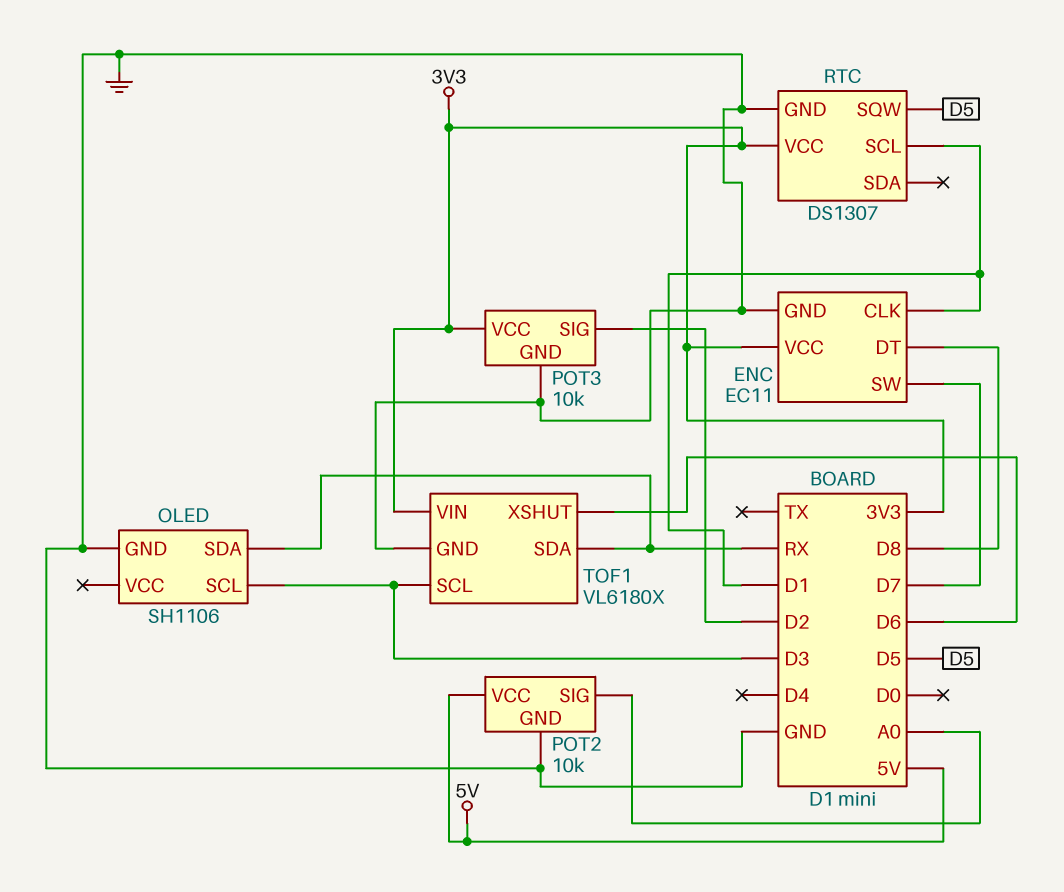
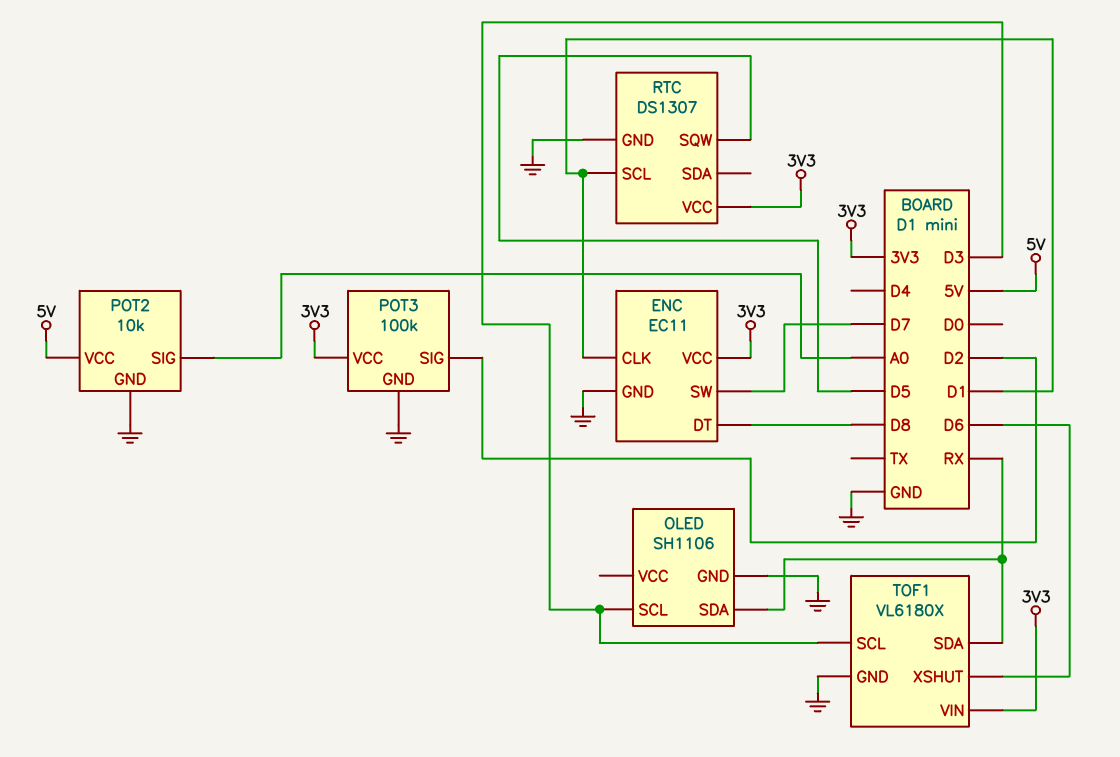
POT3: 10k -> 100k

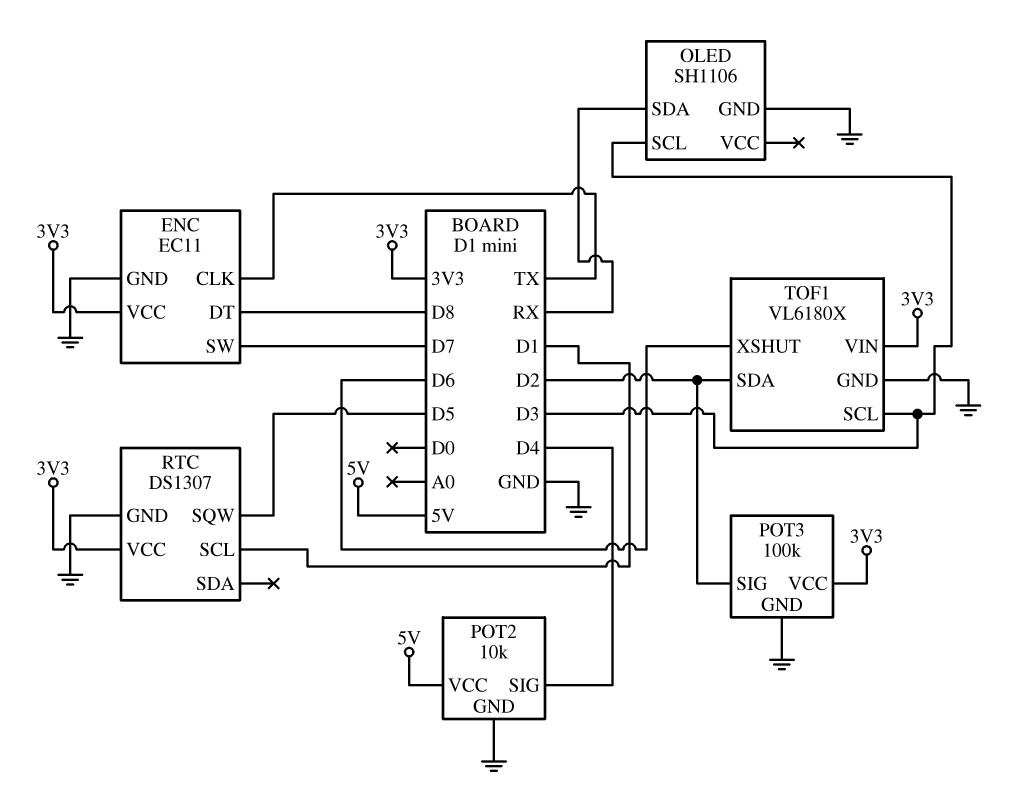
ENC pin CLK: D1 -> TX
POT2 pin SIG: A0 -> D4
TOF1 pin SDA: RX -> D2

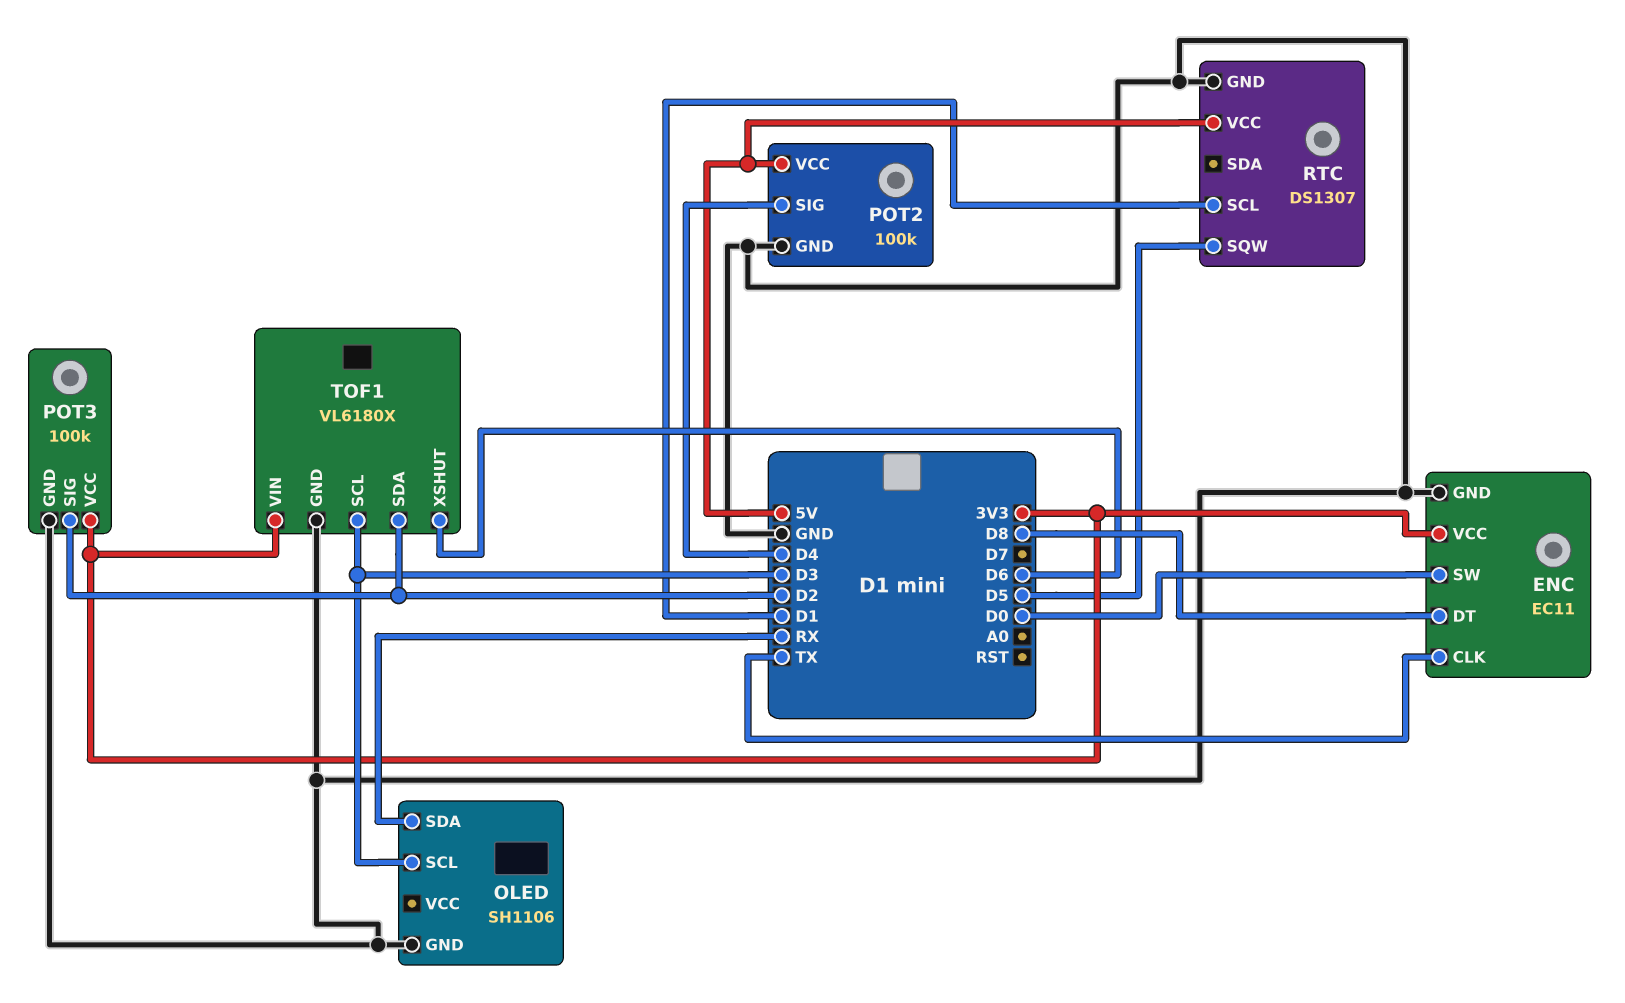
ENC pin SW: D7 -> D0
POT2: 10k -> 100k
RTC pin VCC: 3V3 -> 5V

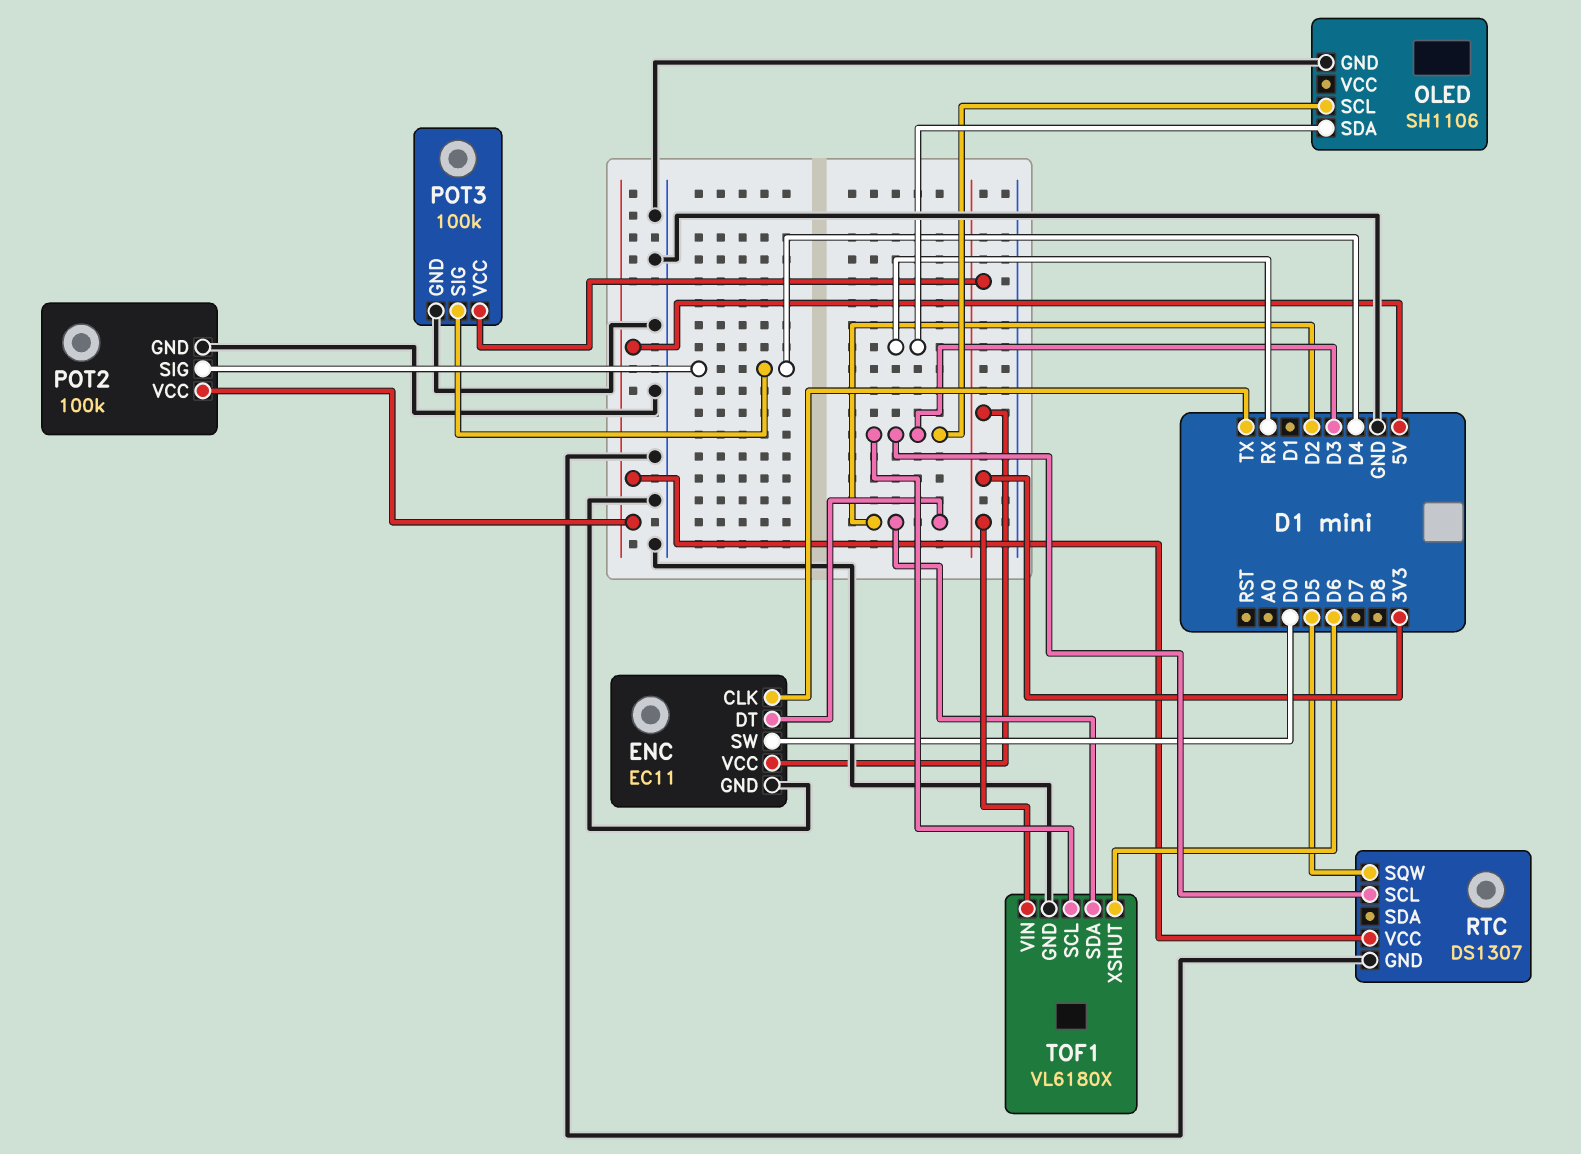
ENC pin DT: D8 -> D2
POT3 pin SIG: D2 -> D4
RTC pin SCL: D1 -> D3

